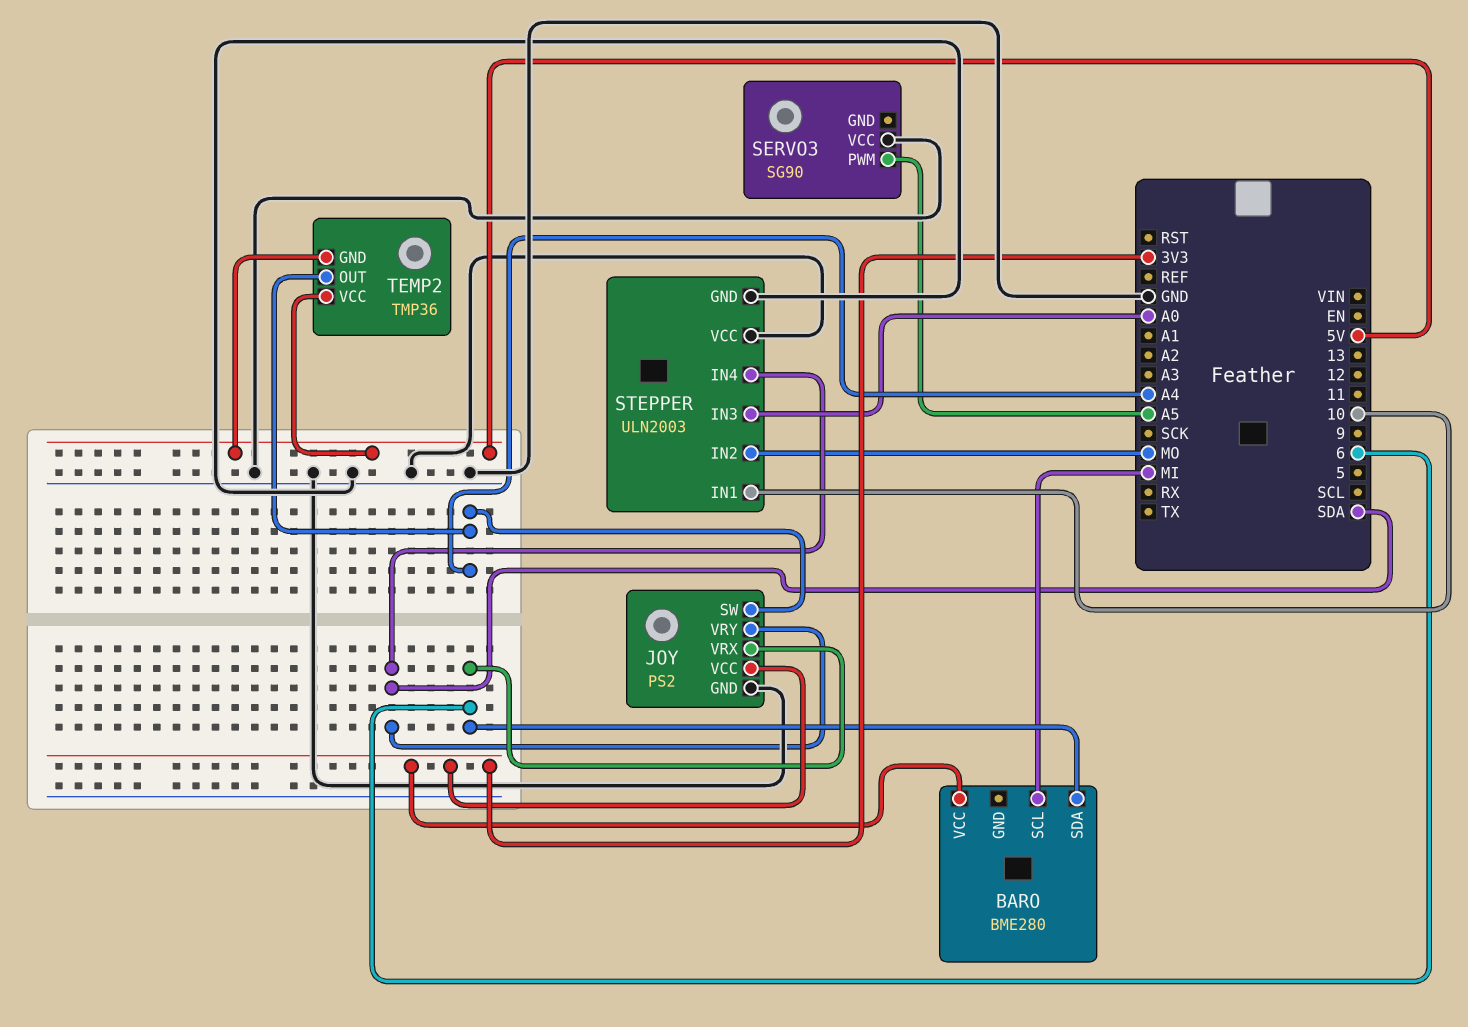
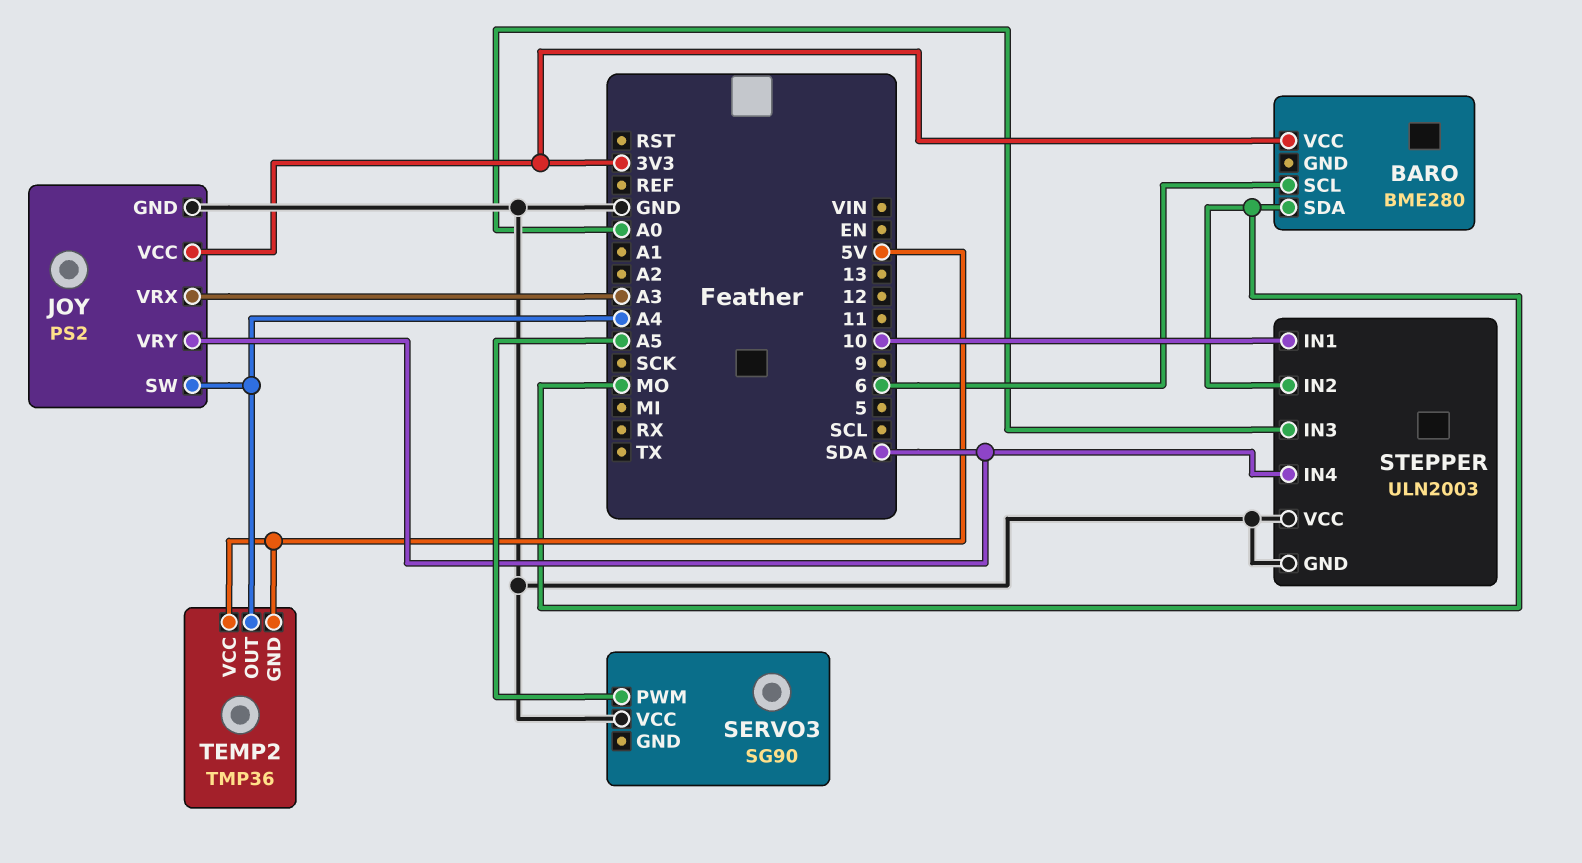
BARO pin SCL: MI -> 6
BARO pin SDA: 6 -> MO
JOY pin VRX: 6 -> A3

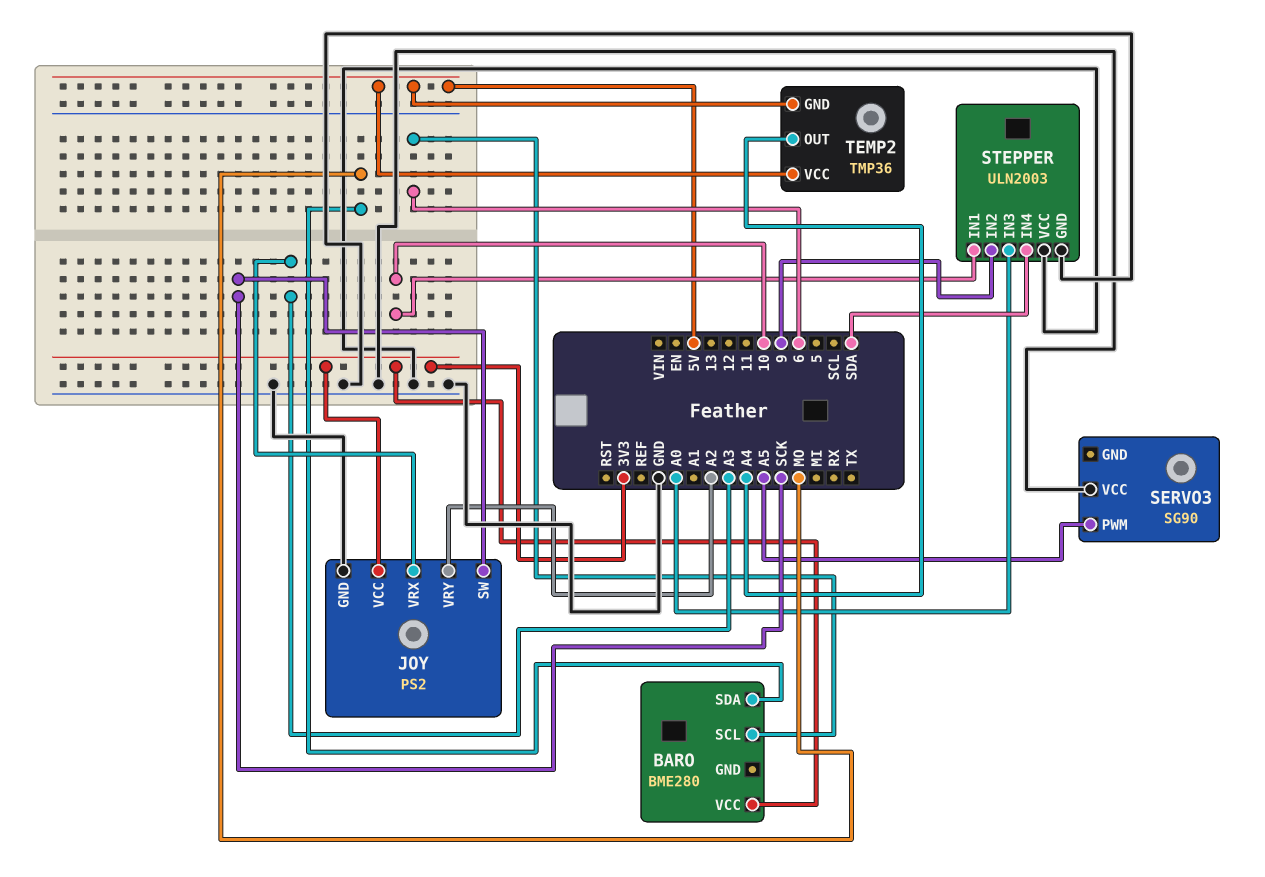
JOY pin SW: A4 -> SCK
JOY pin VRY: SDA -> A2
STEPPER pin IN2: MO -> 9

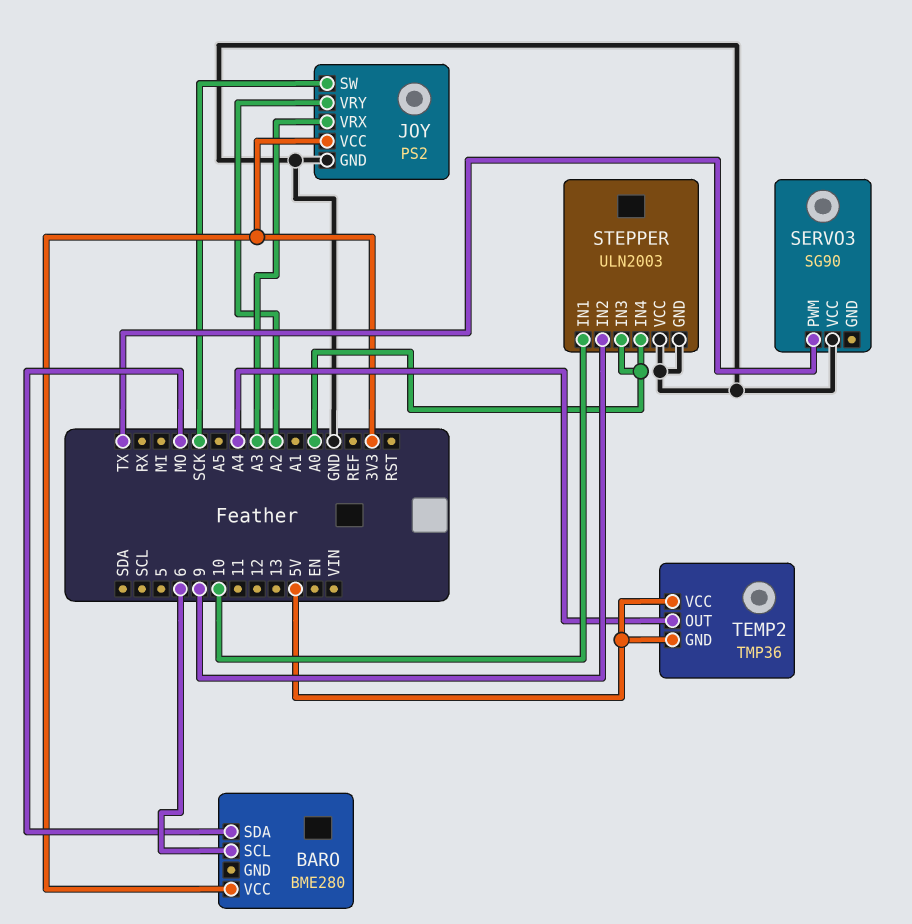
SERVO3 pin PWM: A5 -> TX
STEPPER pin IN4: SDA -> A0

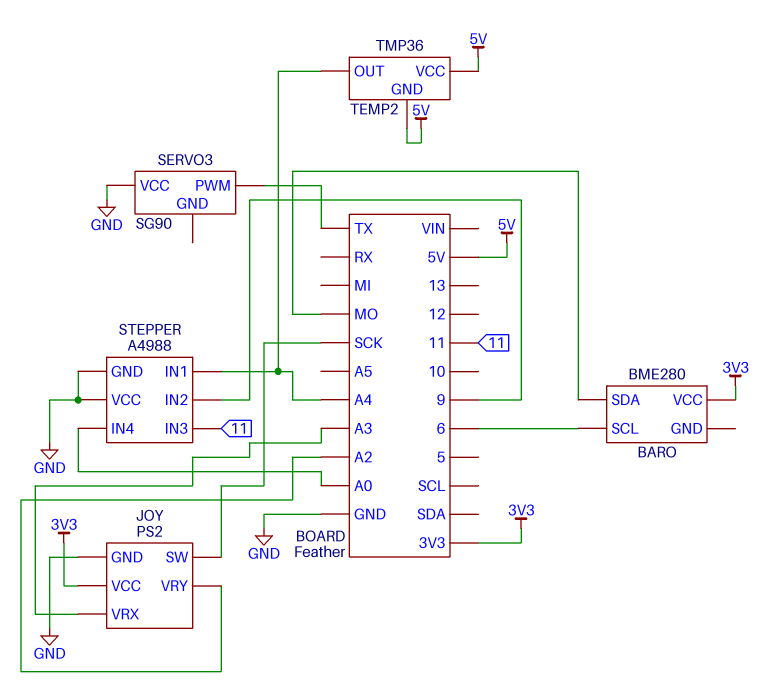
STEPPER: ULN2003 -> A4988
STEPPER pin IN1: 10 -> A4
STEPPER pin IN3: A0 -> 11

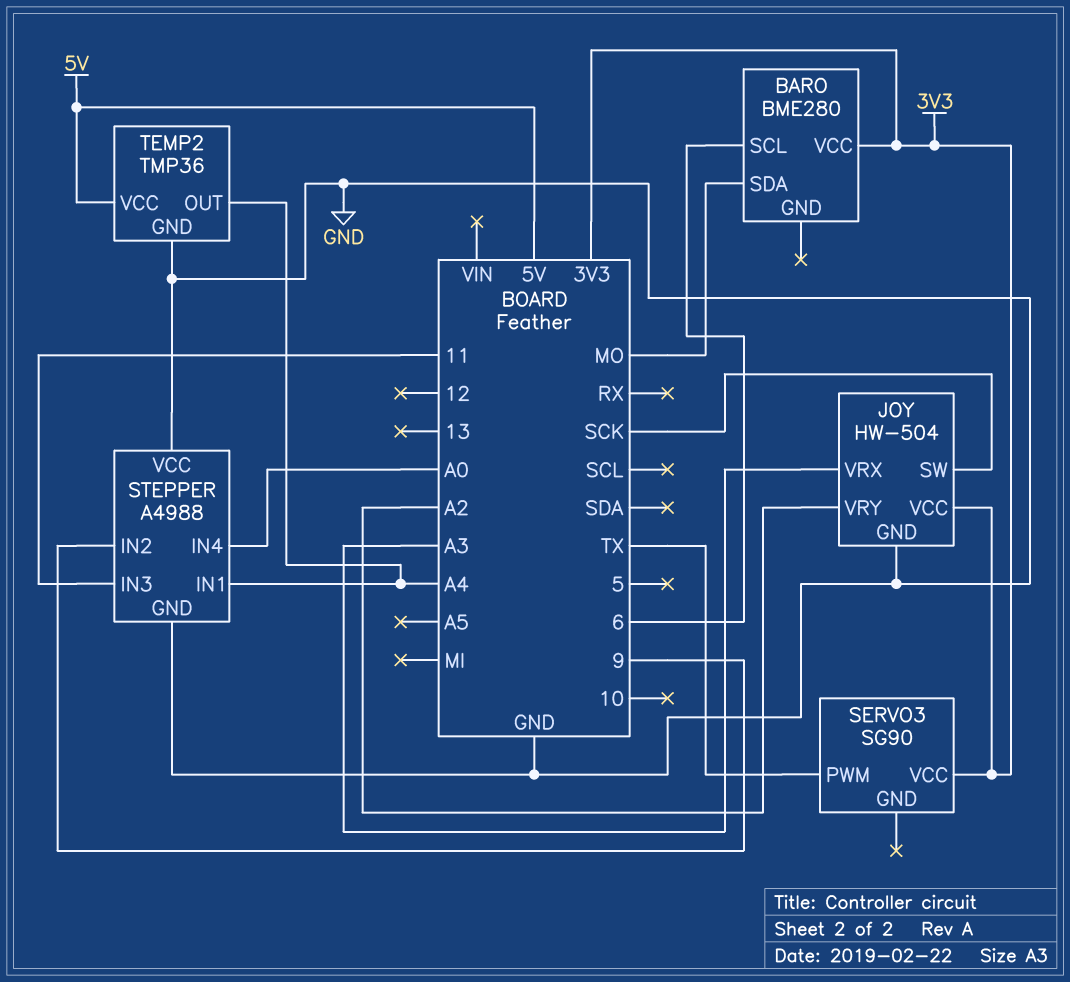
JOY: PS2 -> HW-504
SERVO3 pin VCC: GND -> 3V3
TEMP2 pin GND: 5V -> GND

